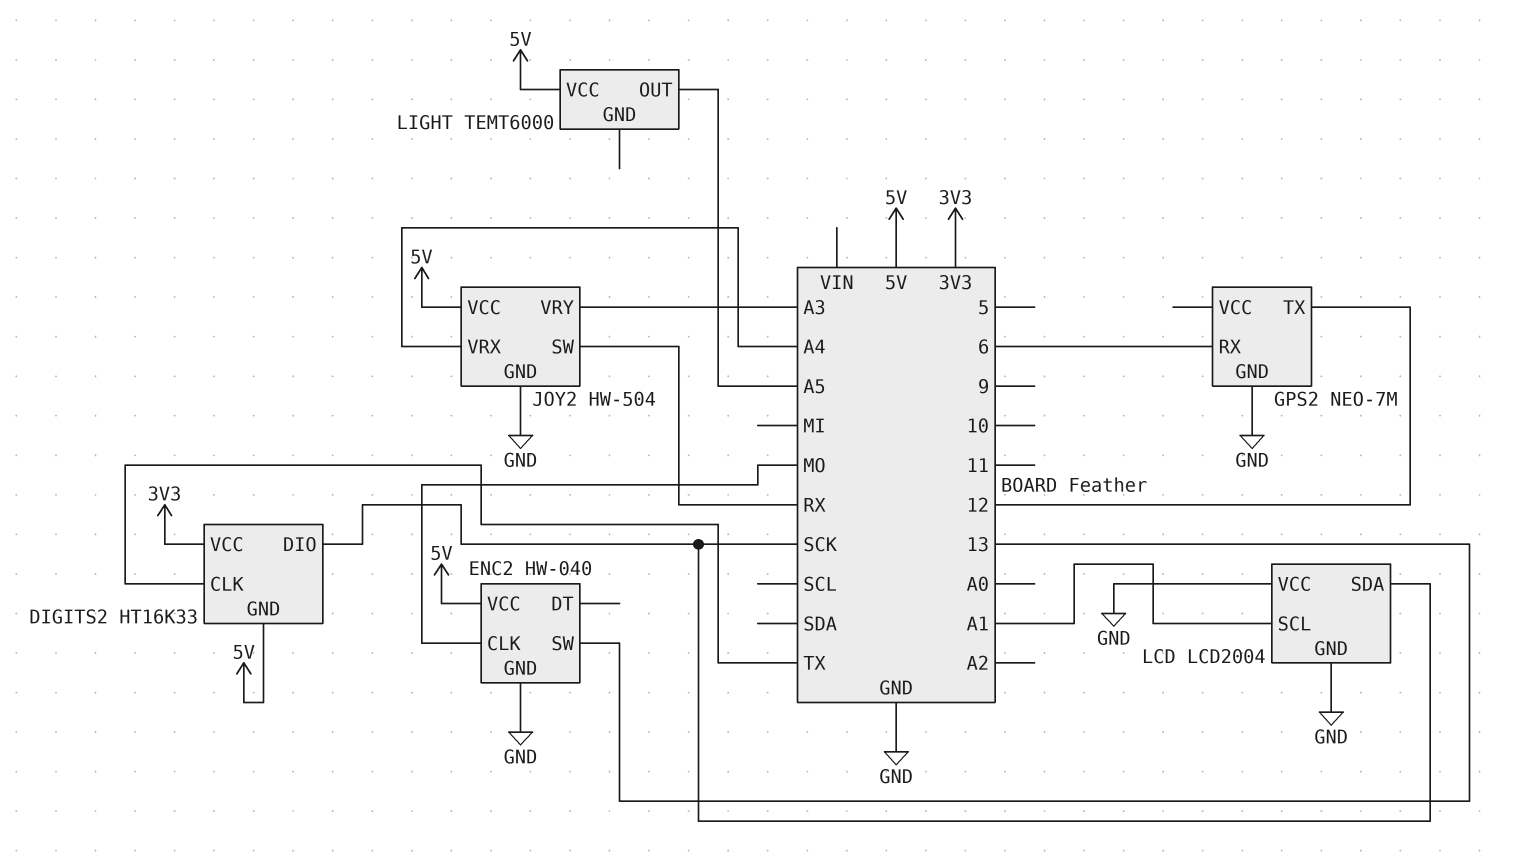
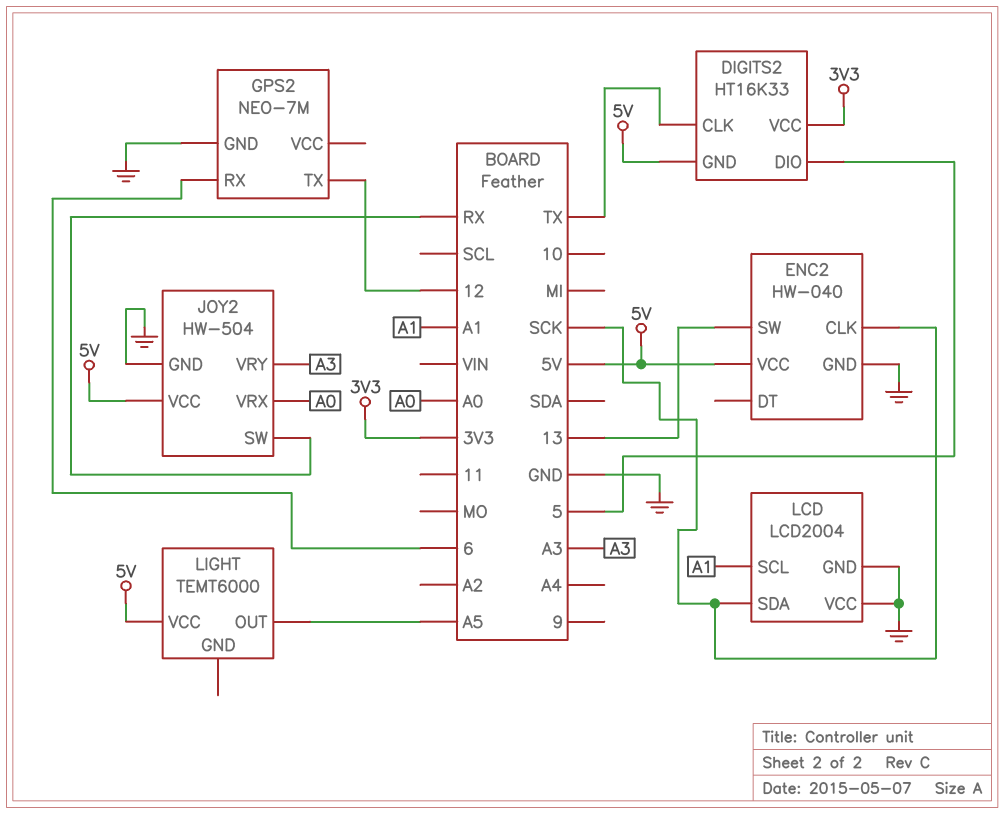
DIGITS2 pin DIO: SCK -> 5
ENC2 pin CLK: MO -> SCK
JOY2 pin VRX: A4 -> A0

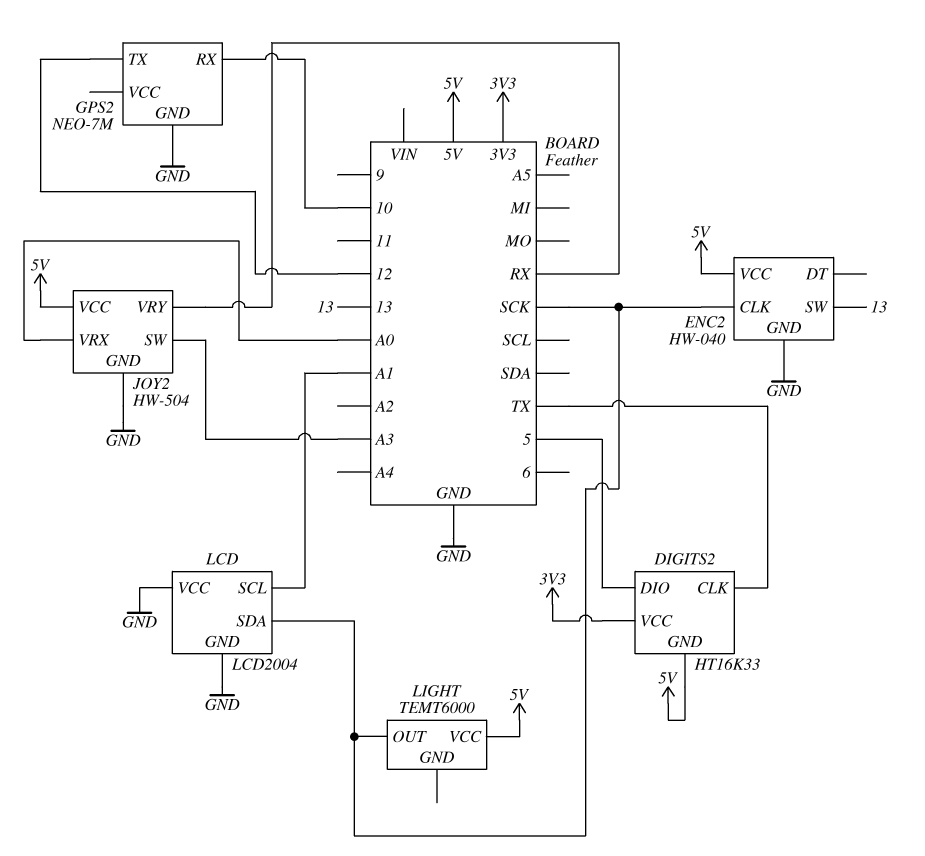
GPS2 pin RX: 6 -> 10
JOY2 pin SW: RX -> A3
JOY2 pin VRY: A3 -> RX
LIGHT pin OUT: A5 -> SCK

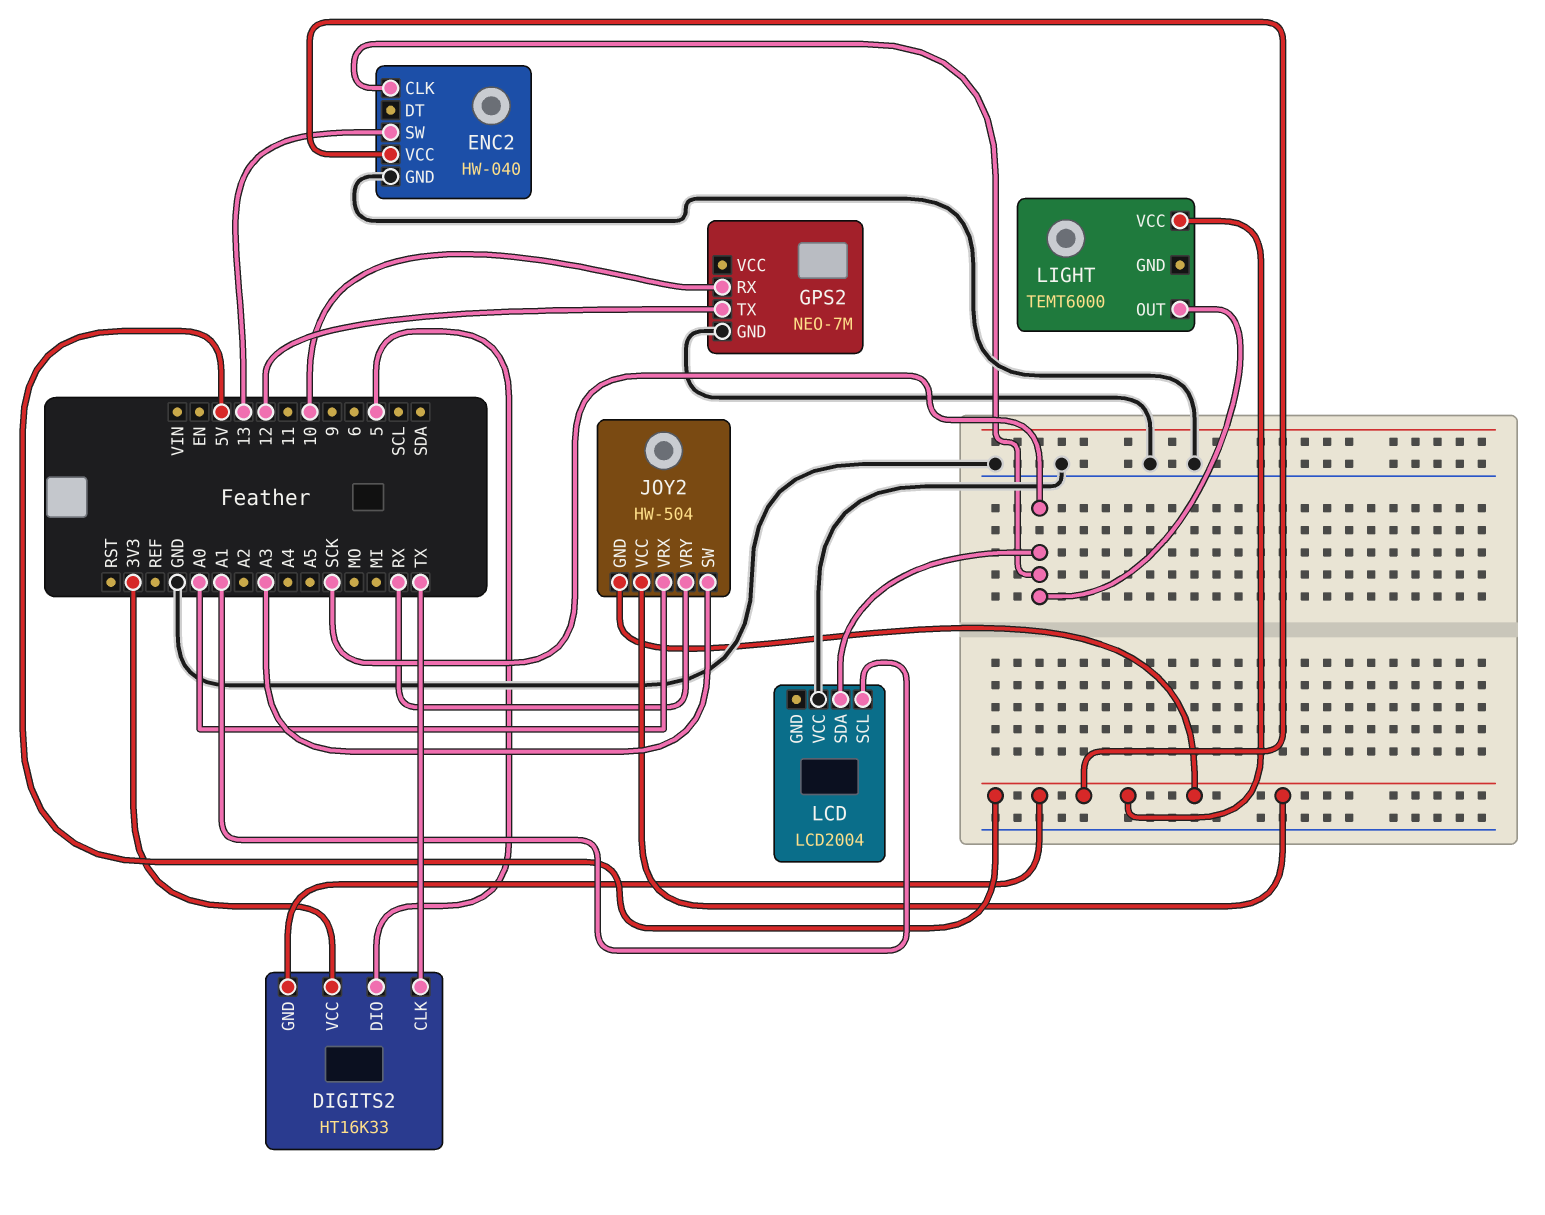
JOY2 pin GND: GND -> 5V
LCD pin GND: GND -> none

